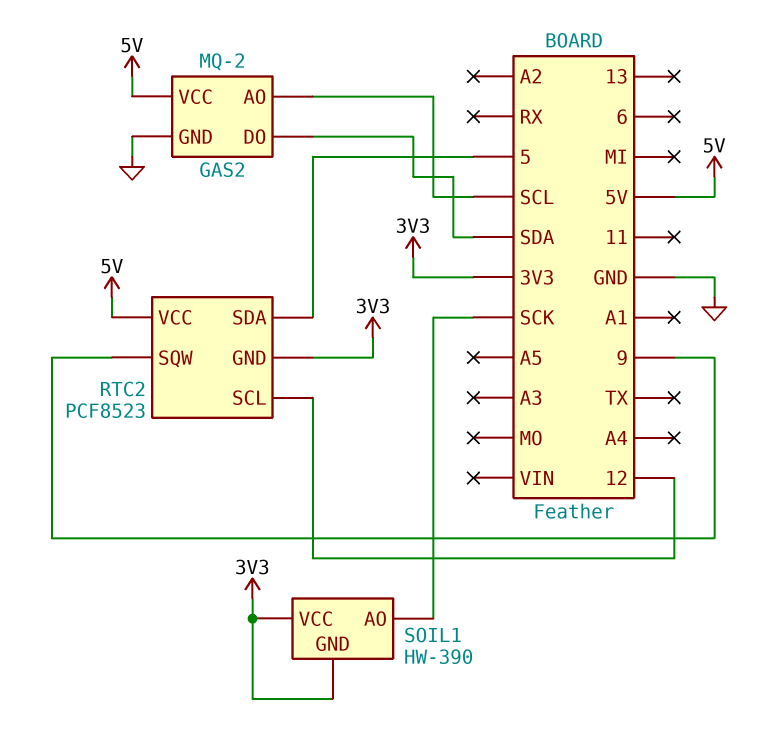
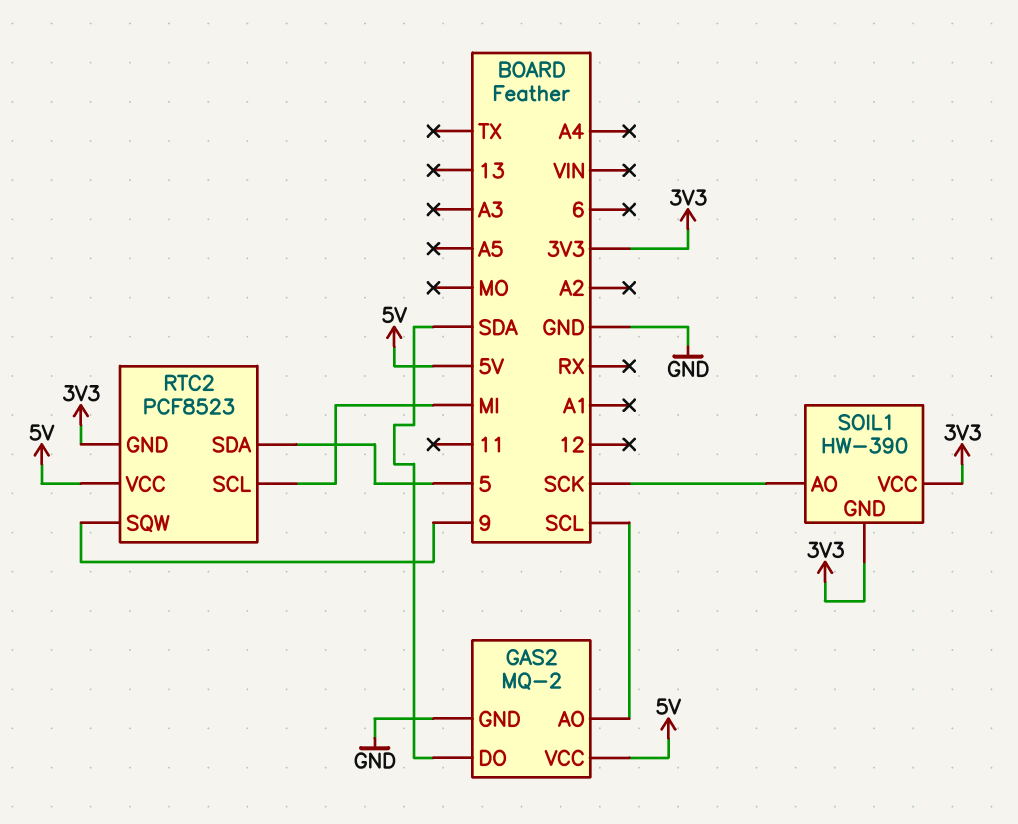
RTC2 pin SCL: 12 -> MI

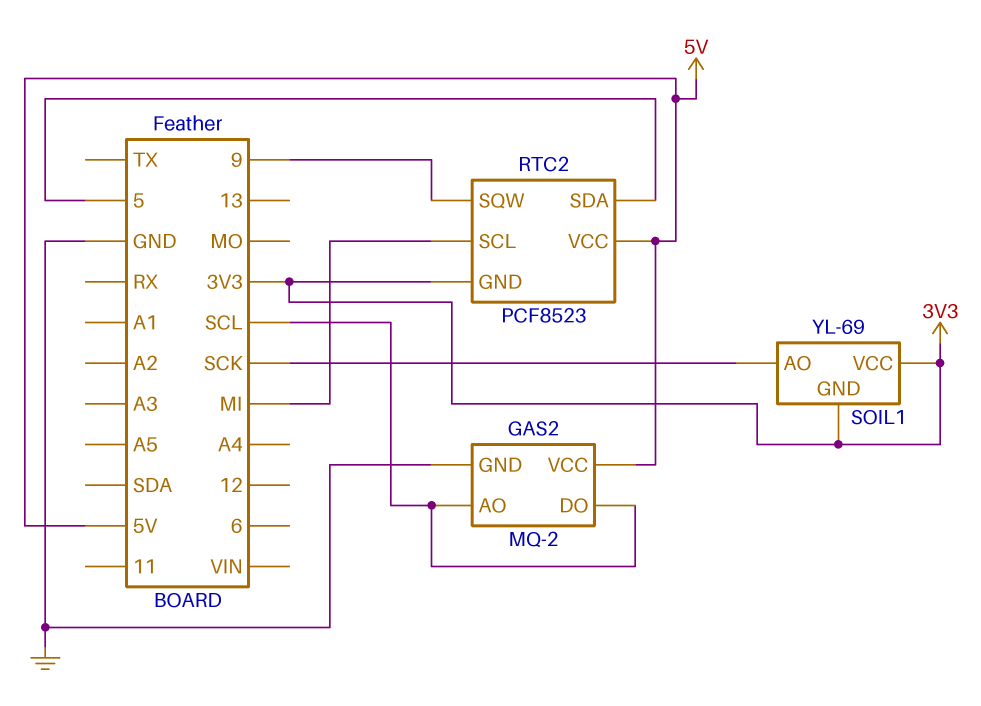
GAS2 pin DO: SDA -> SCL
SOIL1: HW-390 -> YL-69

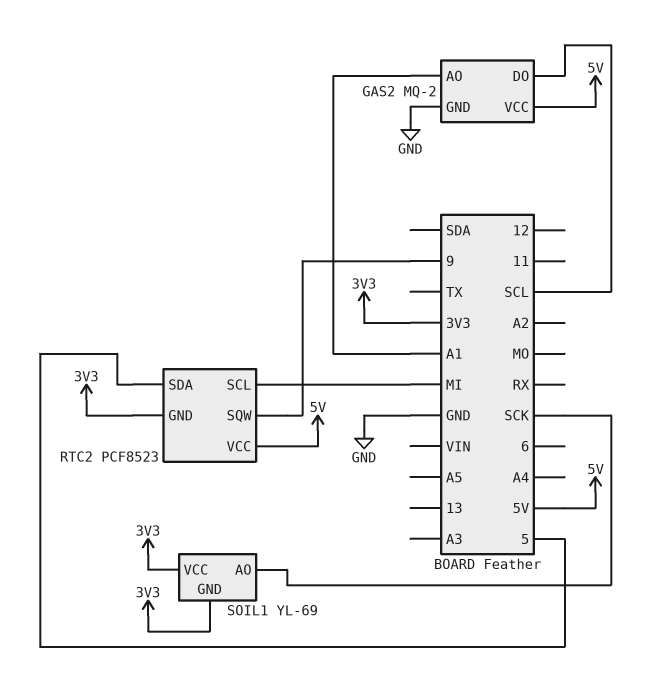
GAS2 pin AO: SCL -> A1

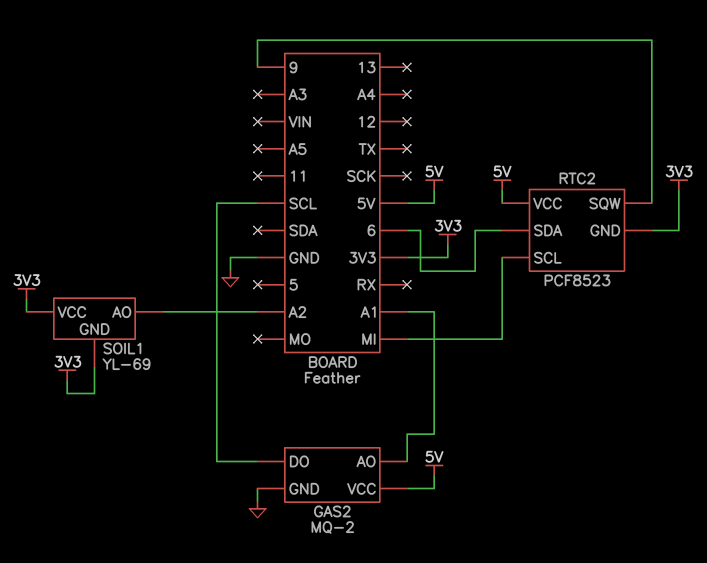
RTC2 pin SDA: 5 -> 6
SOIL1 pin AO: SCK -> A2

